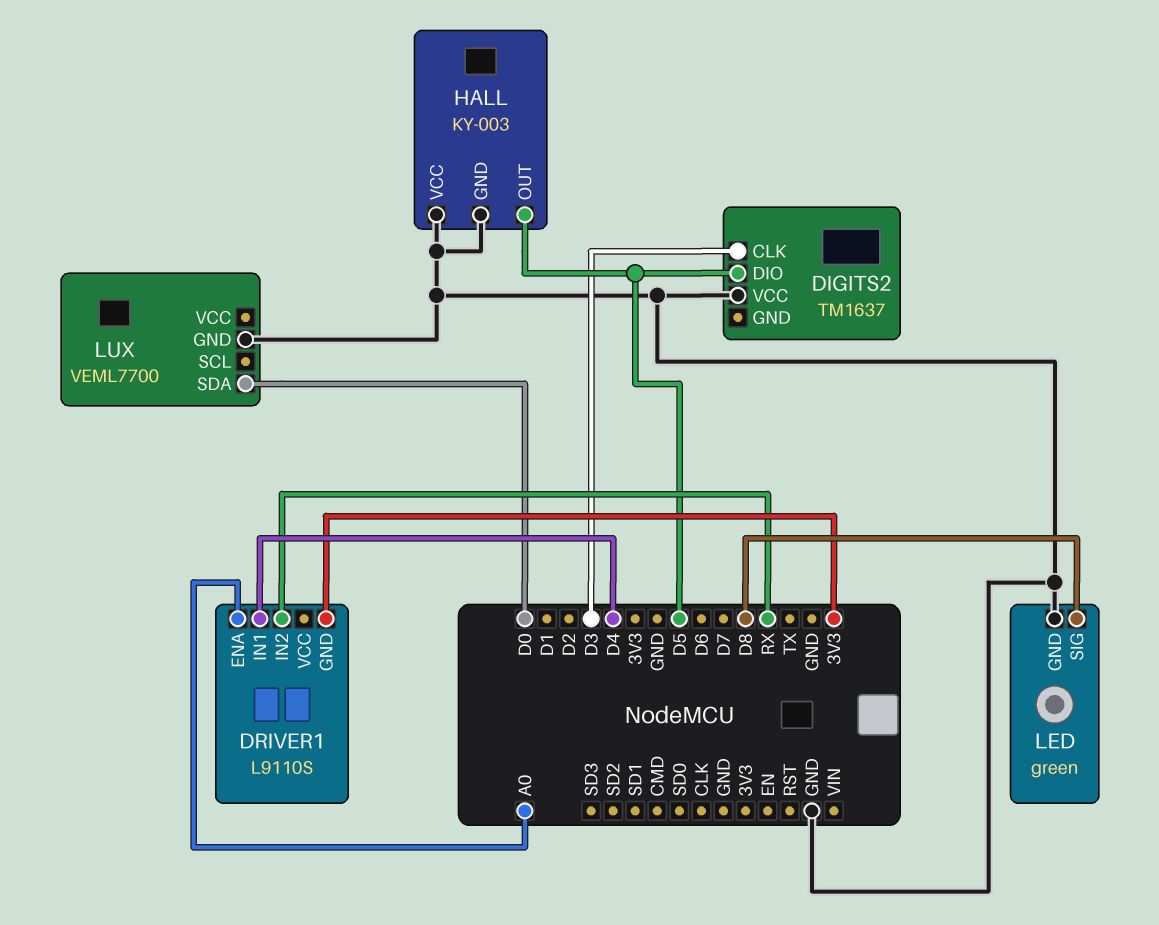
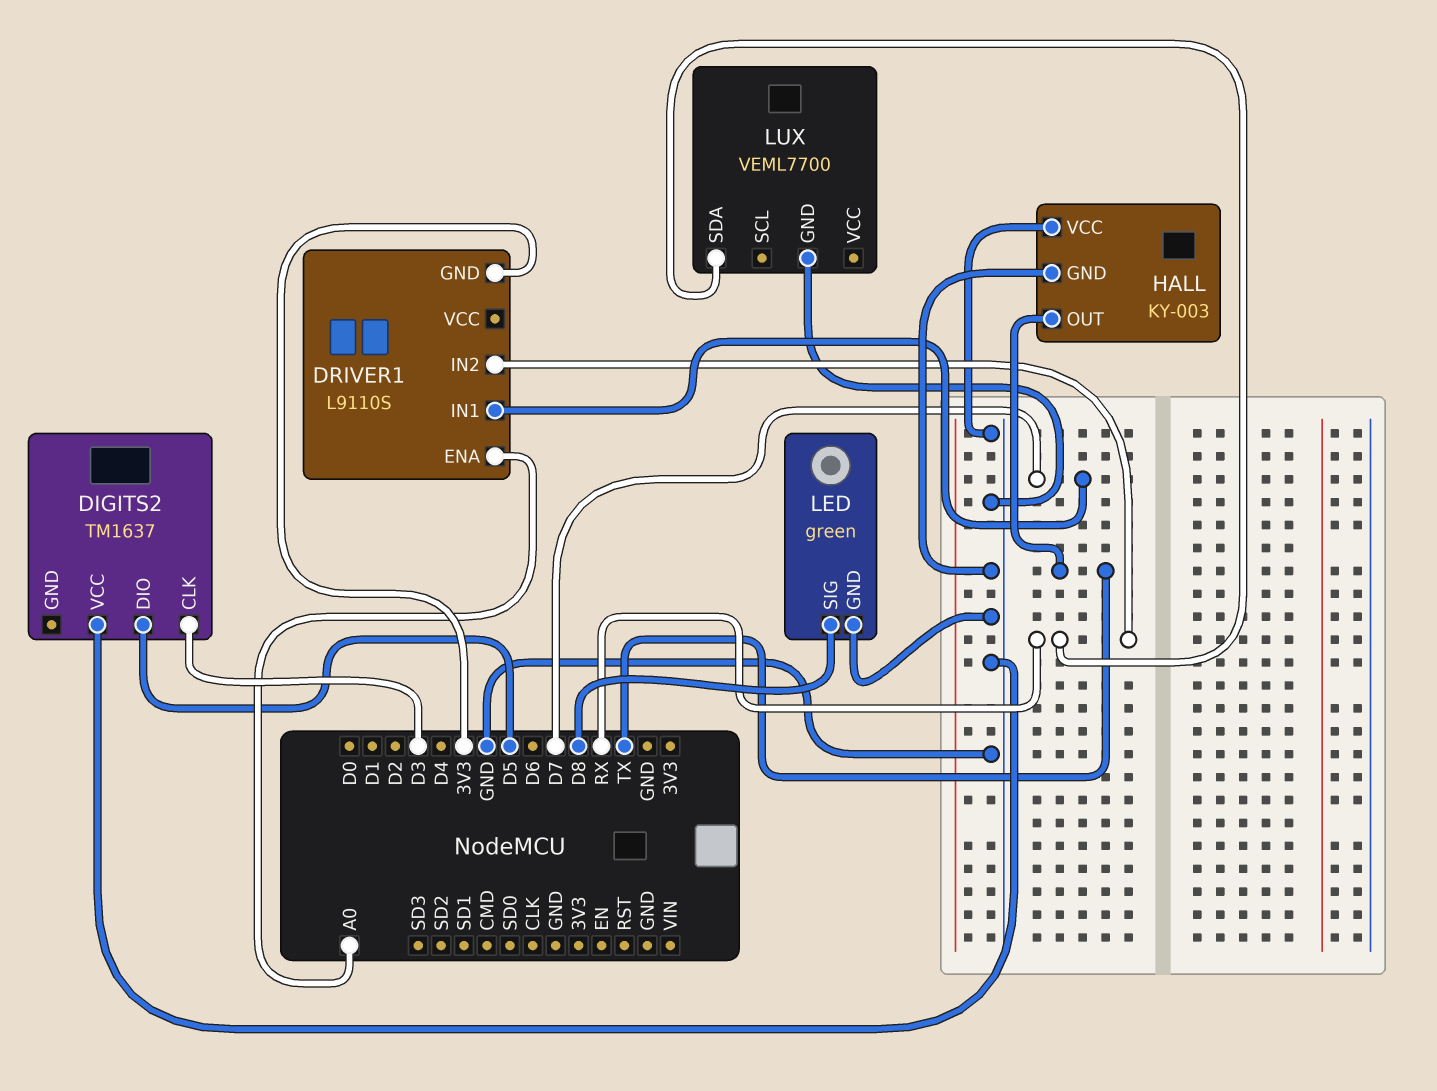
DRIVER1 pin IN1: D4 -> D7
HALL pin OUT: D5 -> TX
LUX pin SDA: D0 -> RX

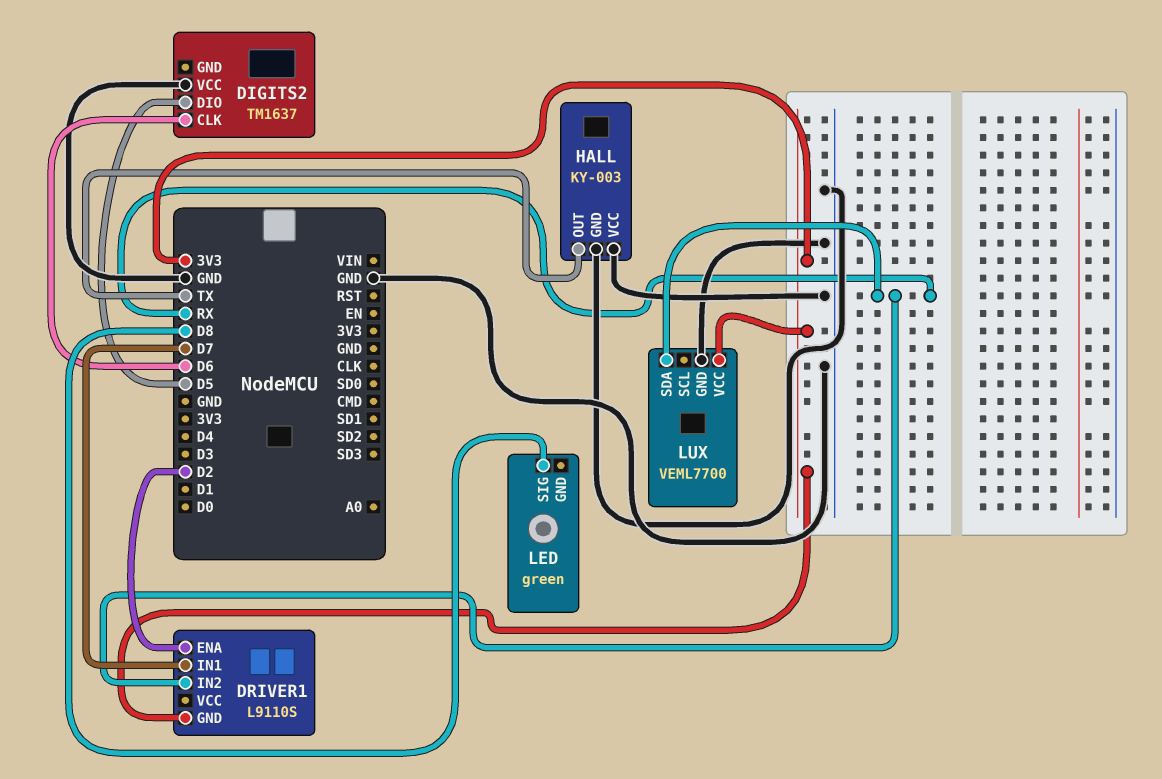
DIGITS2 pin CLK: D3 -> D6
DRIVER1 pin ENA: A0 -> D2
LED pin GND: GND -> none
LUX pin VCC: none -> 3V3

